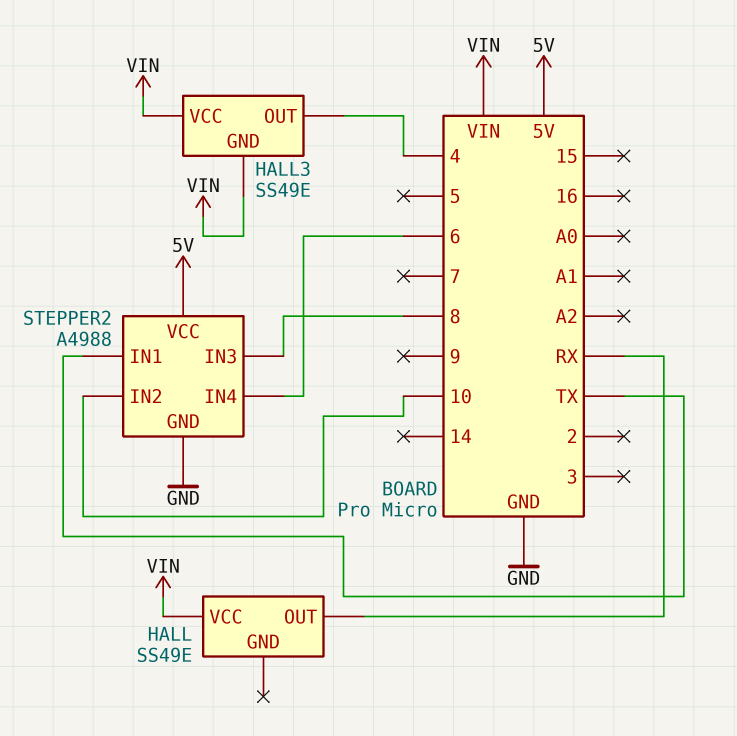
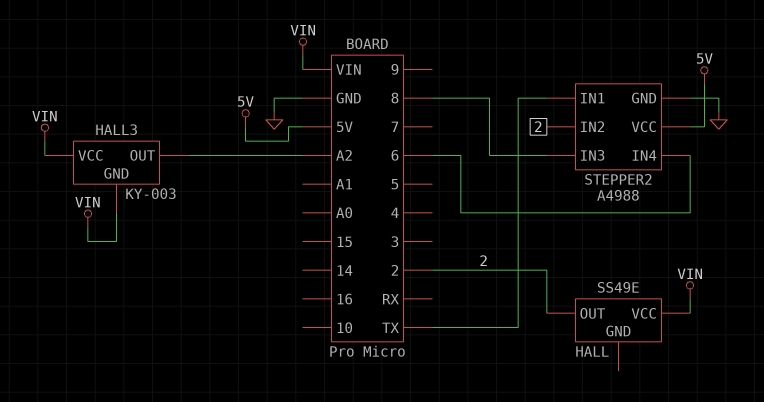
HALL pin OUT: RX -> 2
HALL3: SS49E -> KY-003
HALL3 pin OUT: 4 -> A2
STEPPER2 pin IN2: 10 -> 2

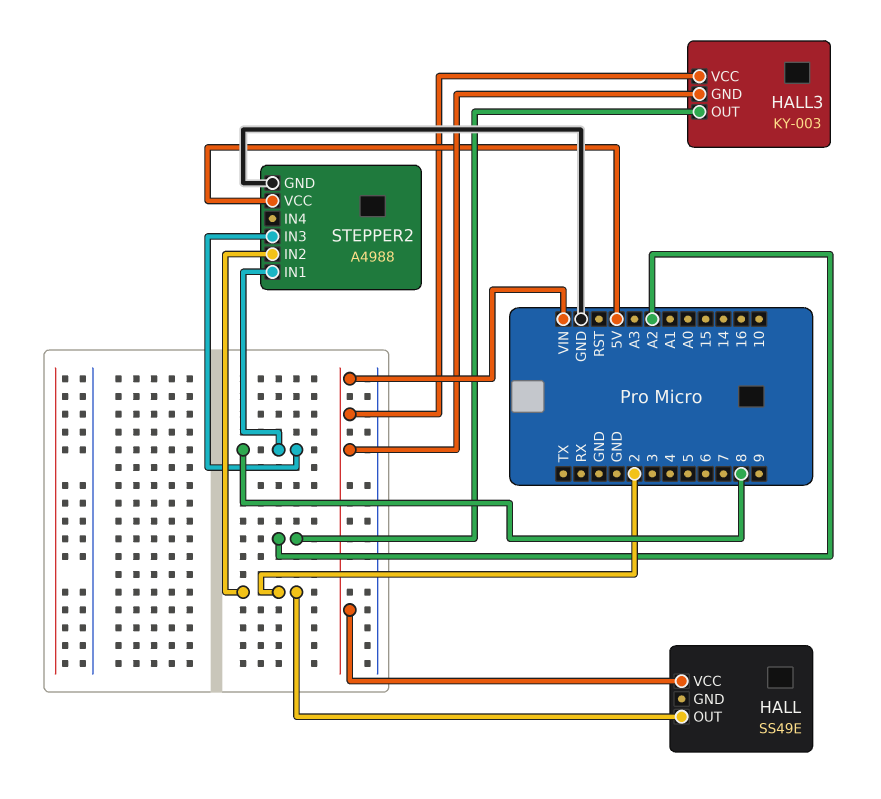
STEPPER2 pin IN1: TX -> 8
STEPPER2 pin IN4: 6 -> none

